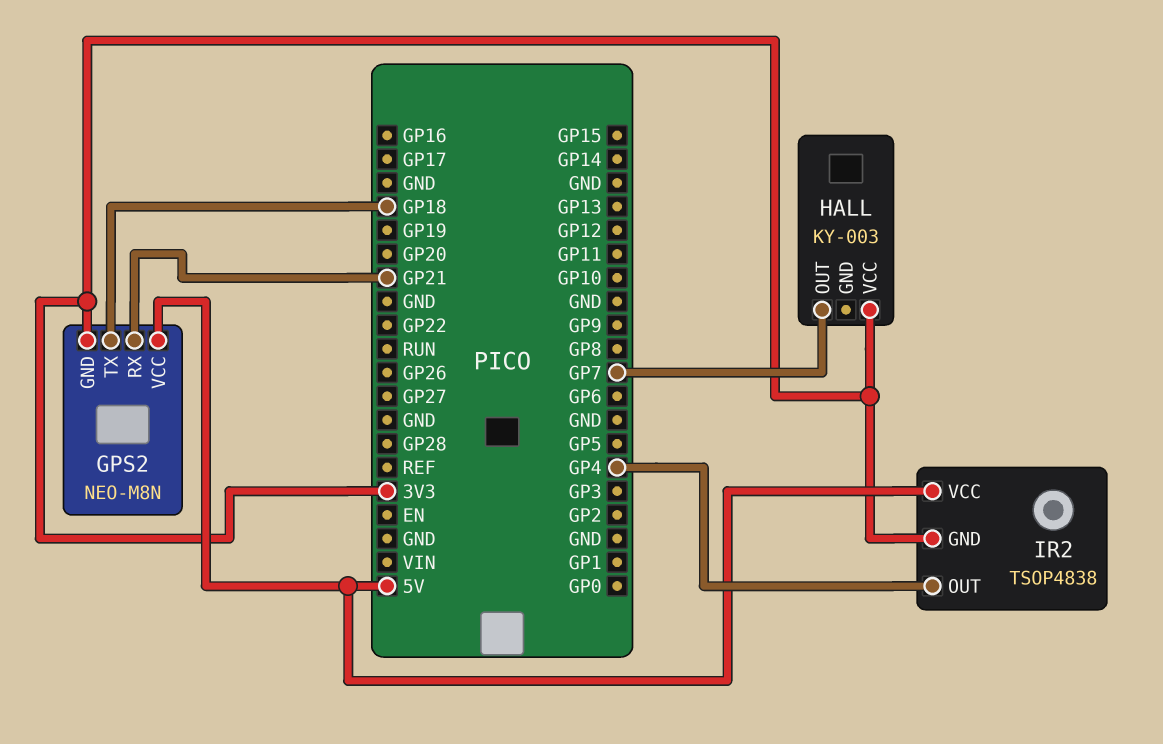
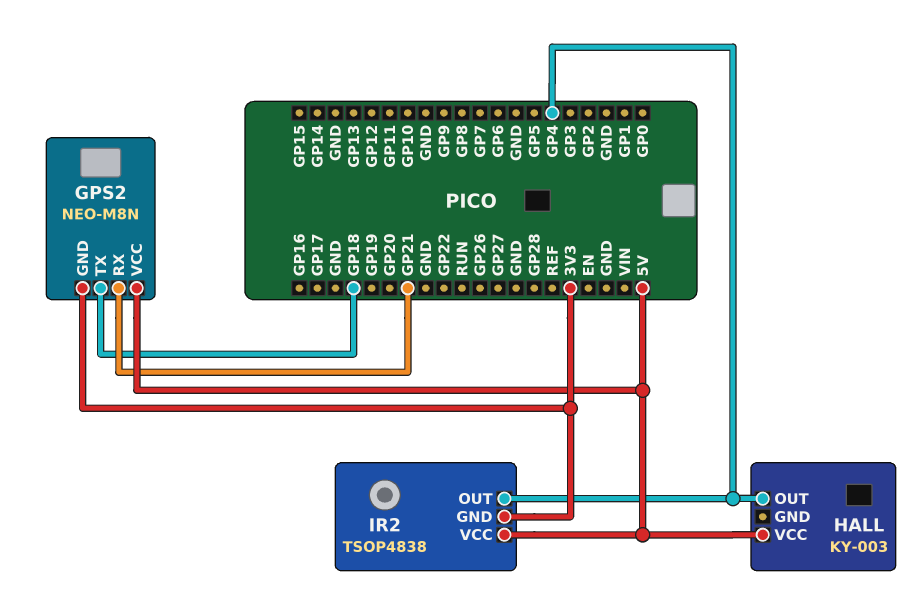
HALL pin OUT: GP7 -> GP4
HALL pin VCC: 3V3 -> 5V

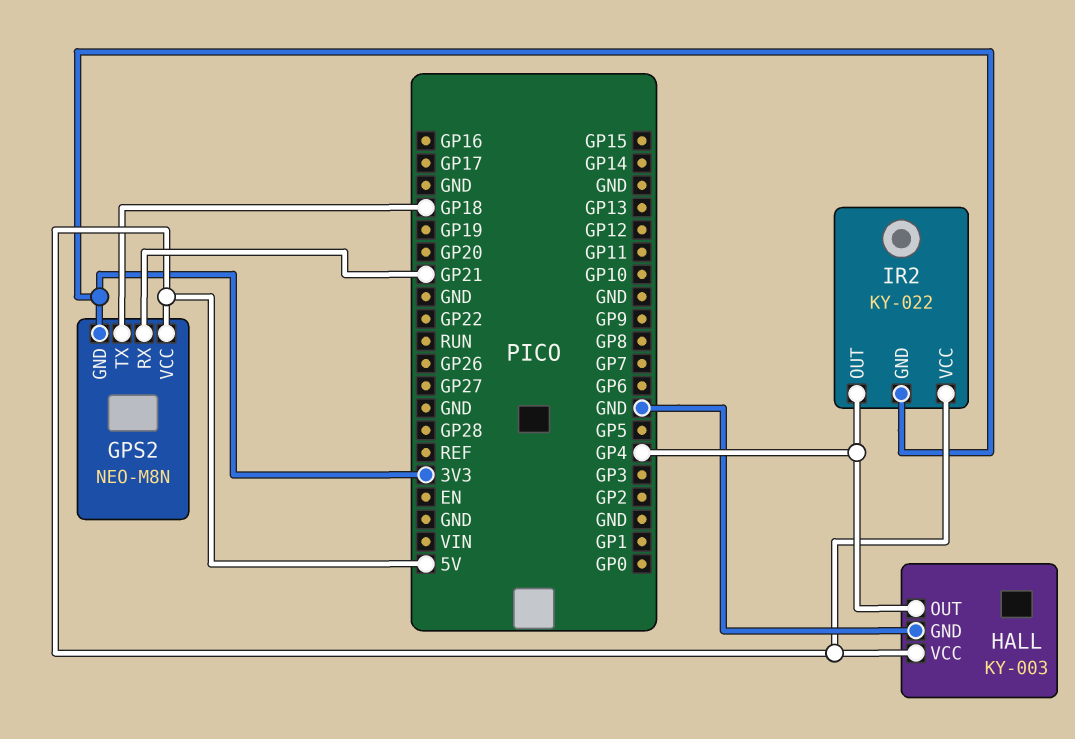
HALL pin GND: none -> GND
IR2: TSOP4838 -> KY-022

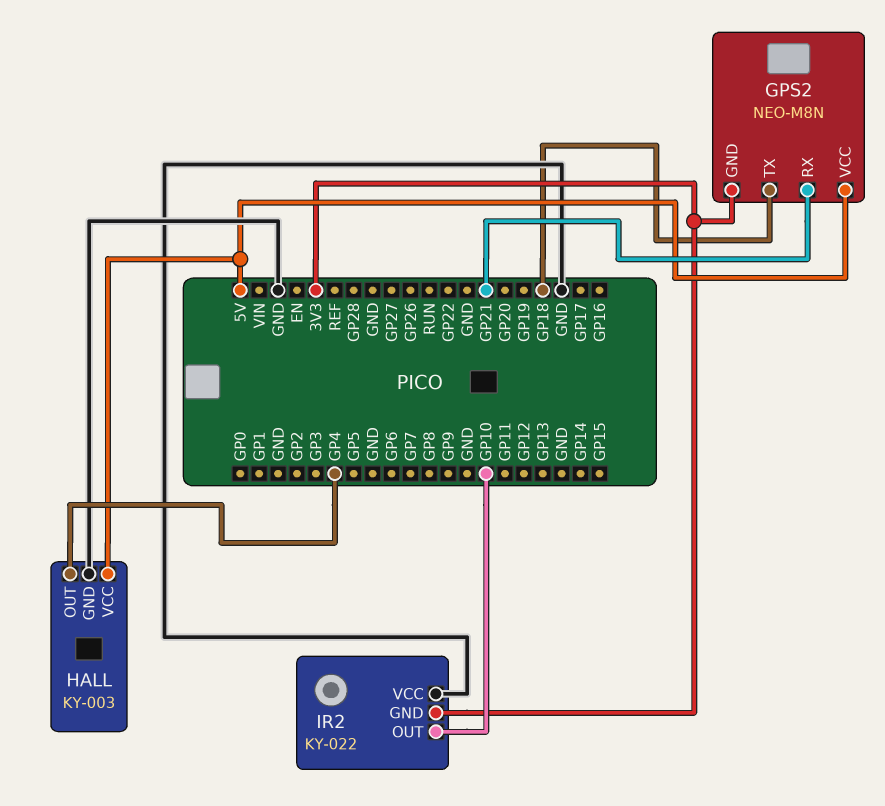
IR2 pin OUT: GP4 -> GP10
IR2 pin VCC: 5V -> GND

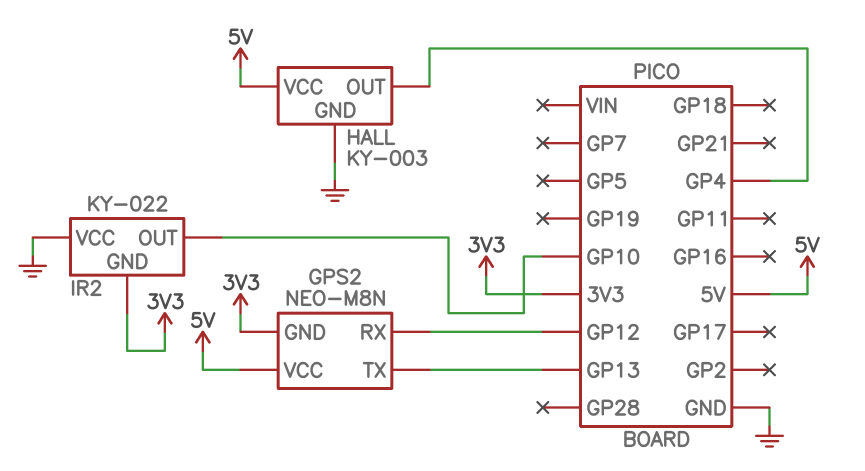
GPS2 pin RX: GP21 -> GP12
GPS2 pin TX: GP18 -> GP13

